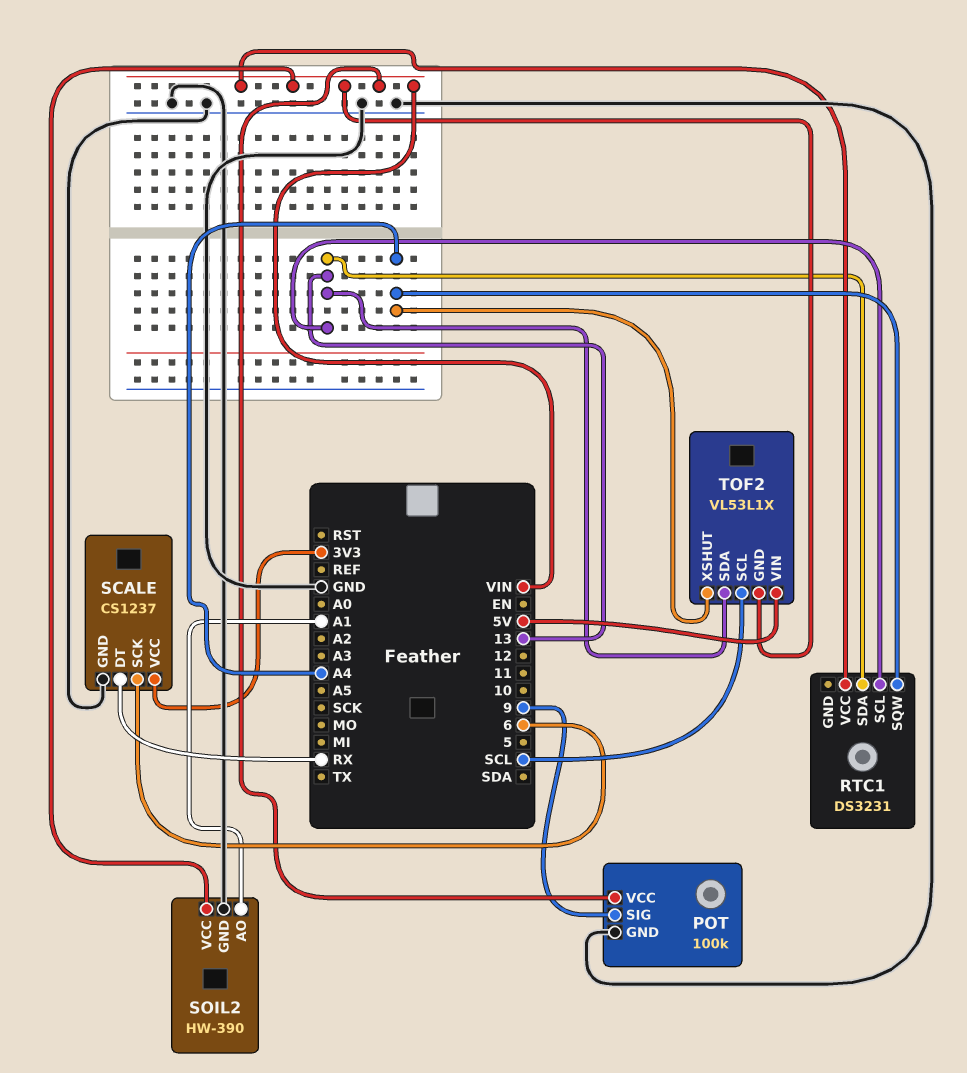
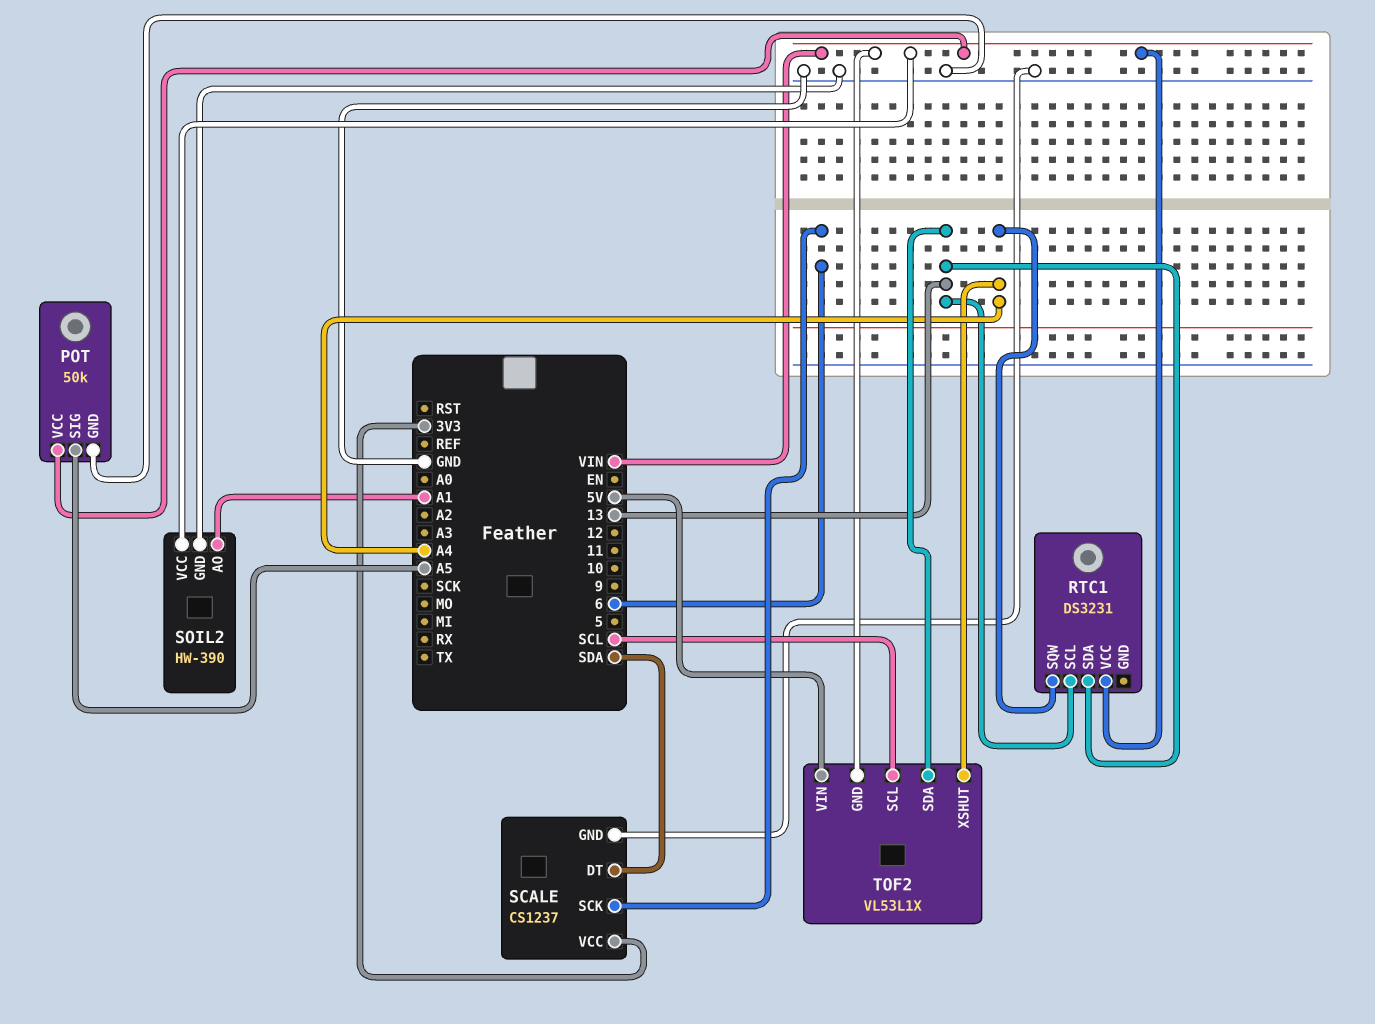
POT: 100k -> 50k
POT pin SIG: 9 -> A5
SCALE pin DT: RX -> SDA

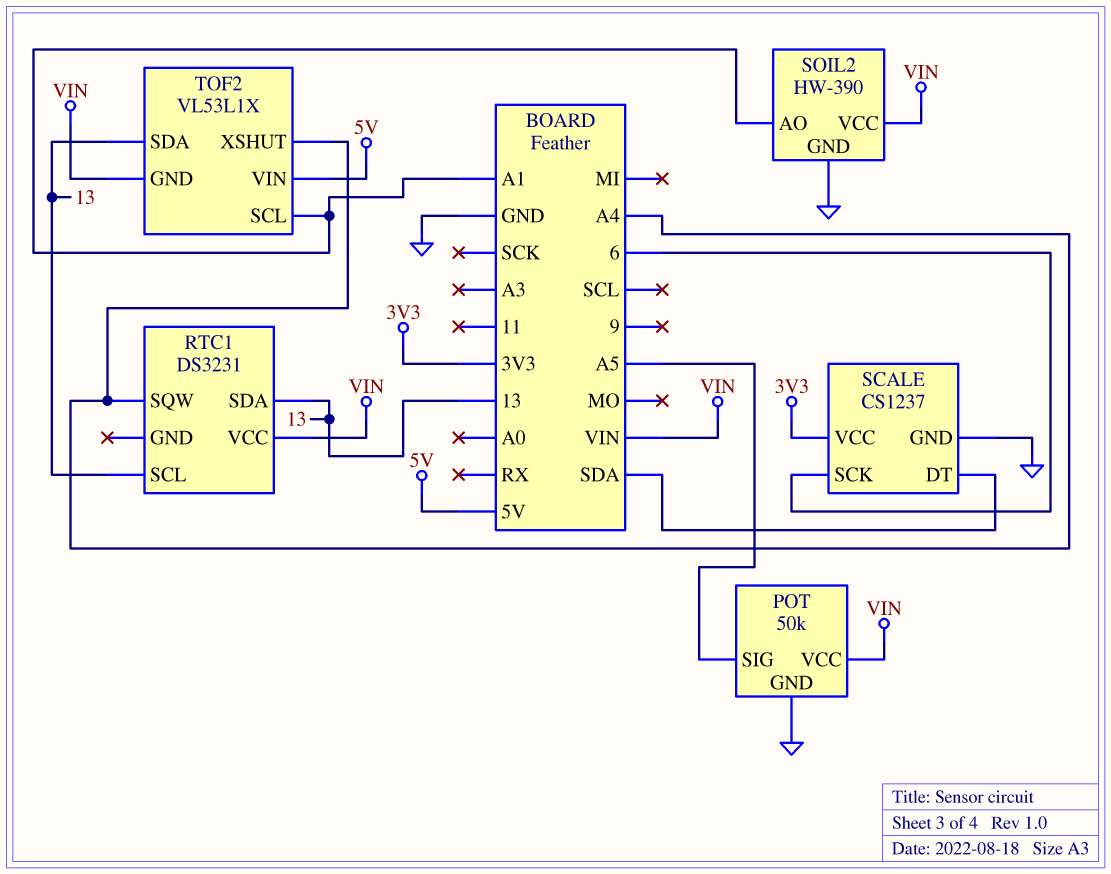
TOF2 pin SCL: SCL -> A1

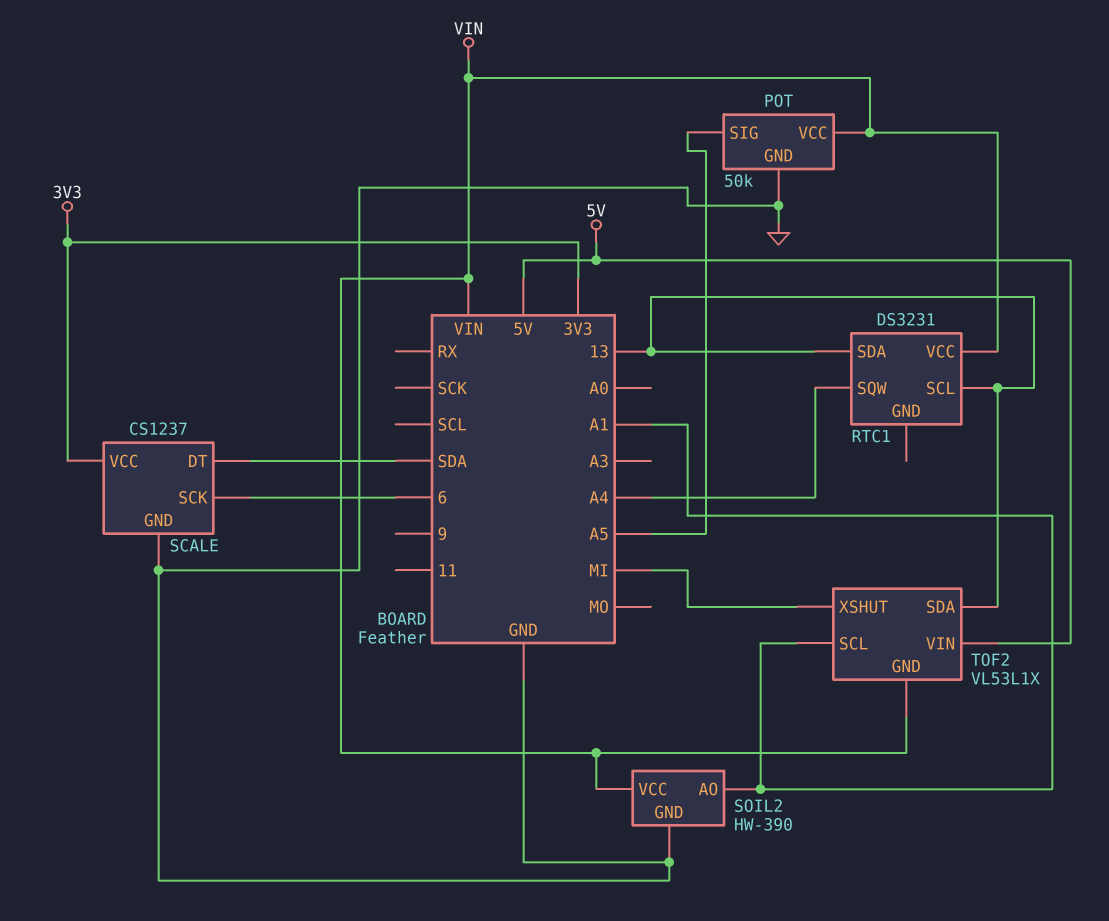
TOF2 pin XSHUT: A4 -> MI

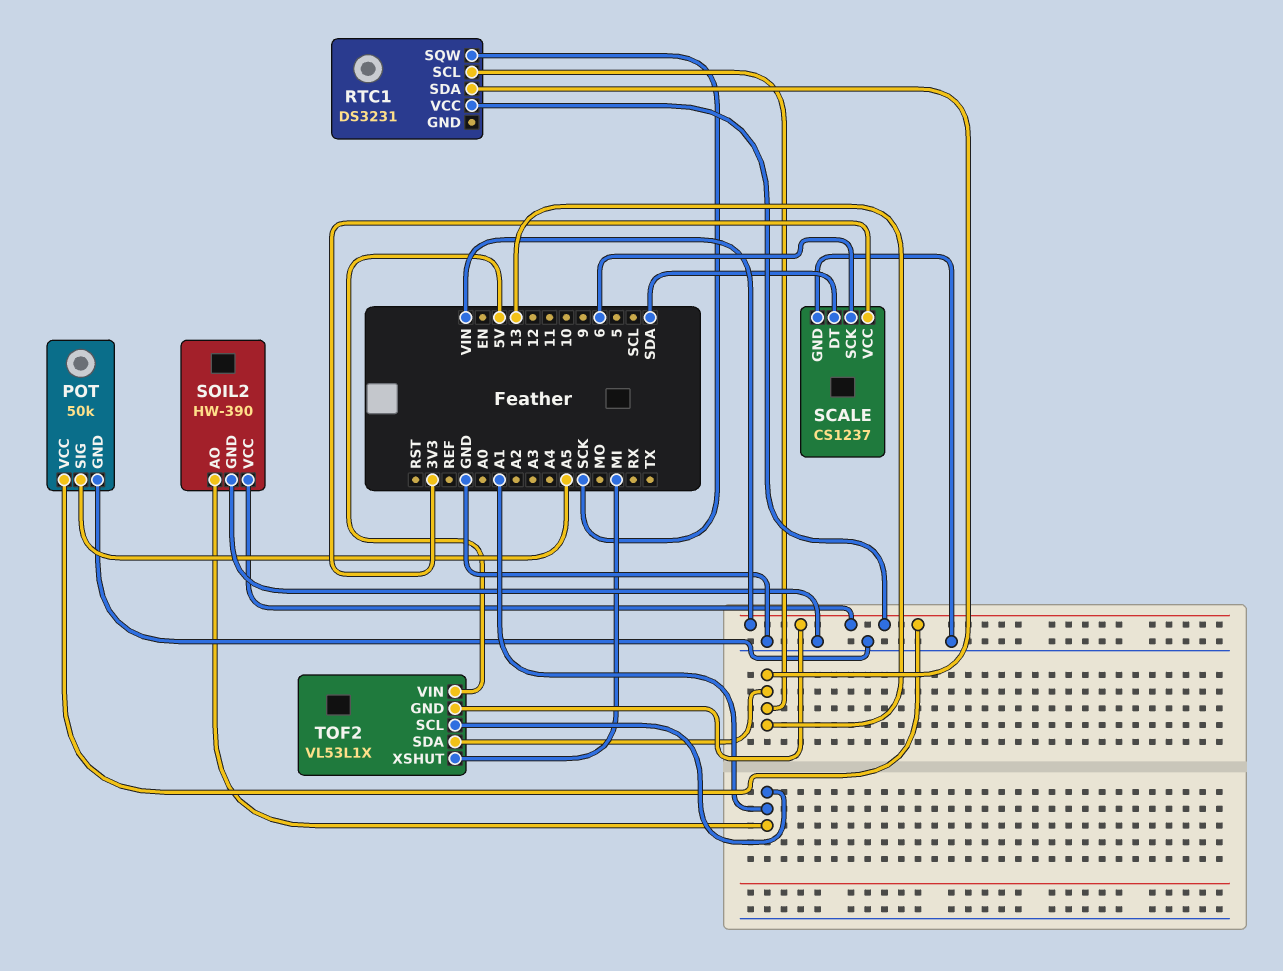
RTC1 pin SQW: A4 -> SCK

